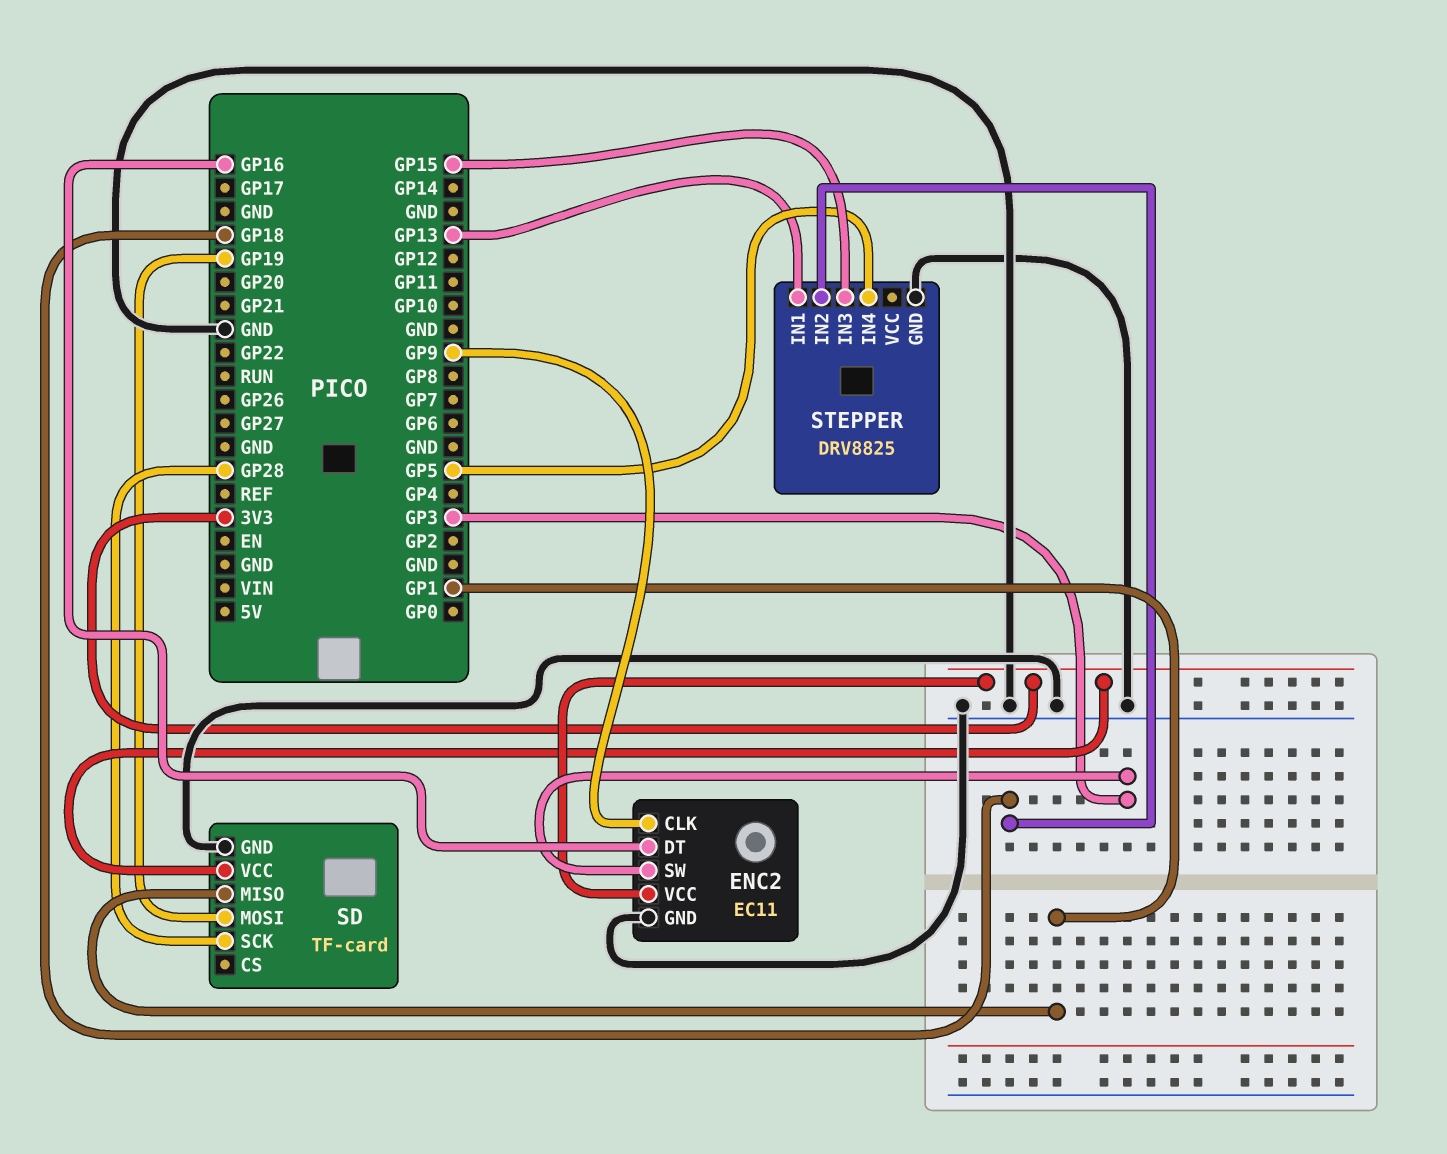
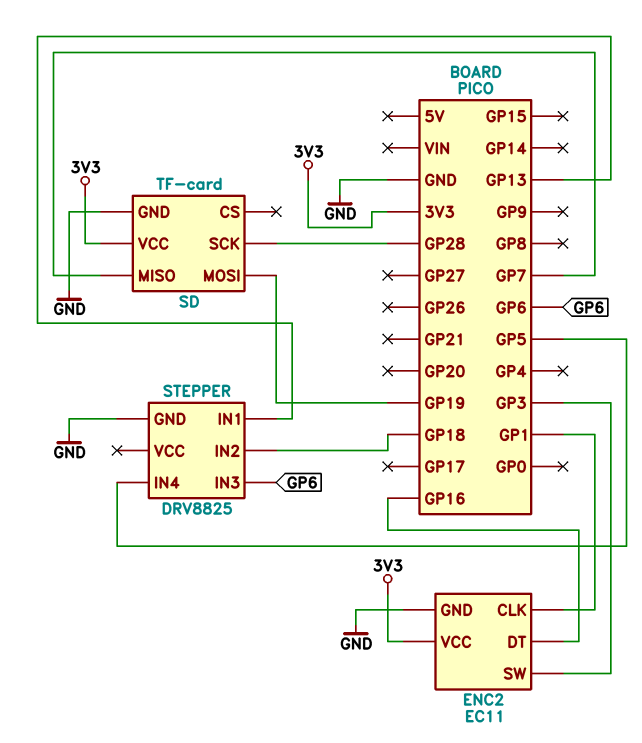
ENC2 pin CLK: GP9 -> GP1
SD pin MISO: GP1 -> GP7
STEPPER pin IN3: GP15 -> GP6

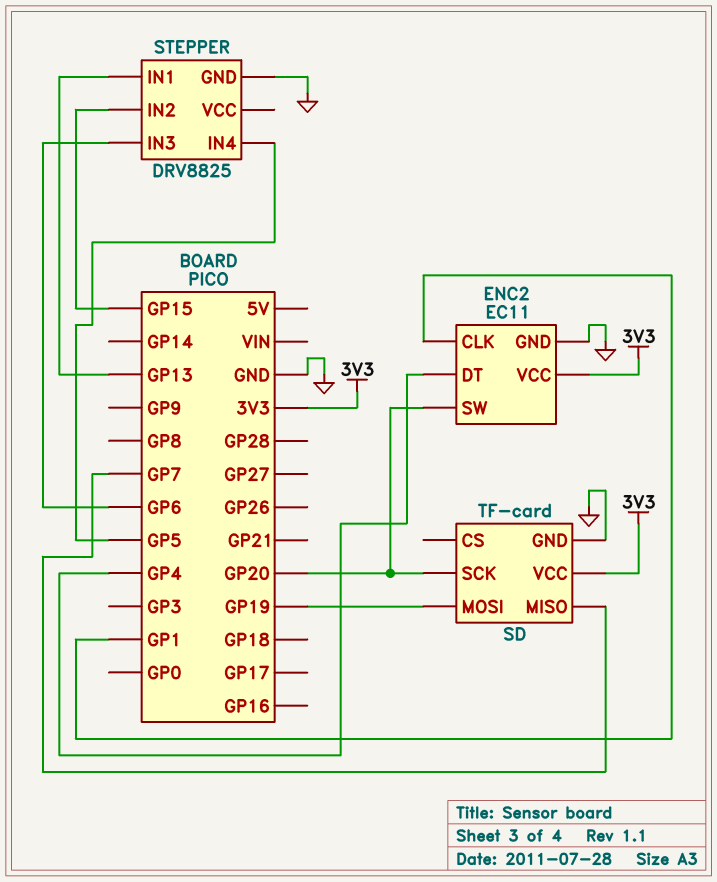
ENC2 pin DT: GP16 -> GP4
ENC2 pin SW: GP3 -> GP20
SD pin SCK: GP28 -> GP20
STEPPER pin IN2: GP18 -> GP15

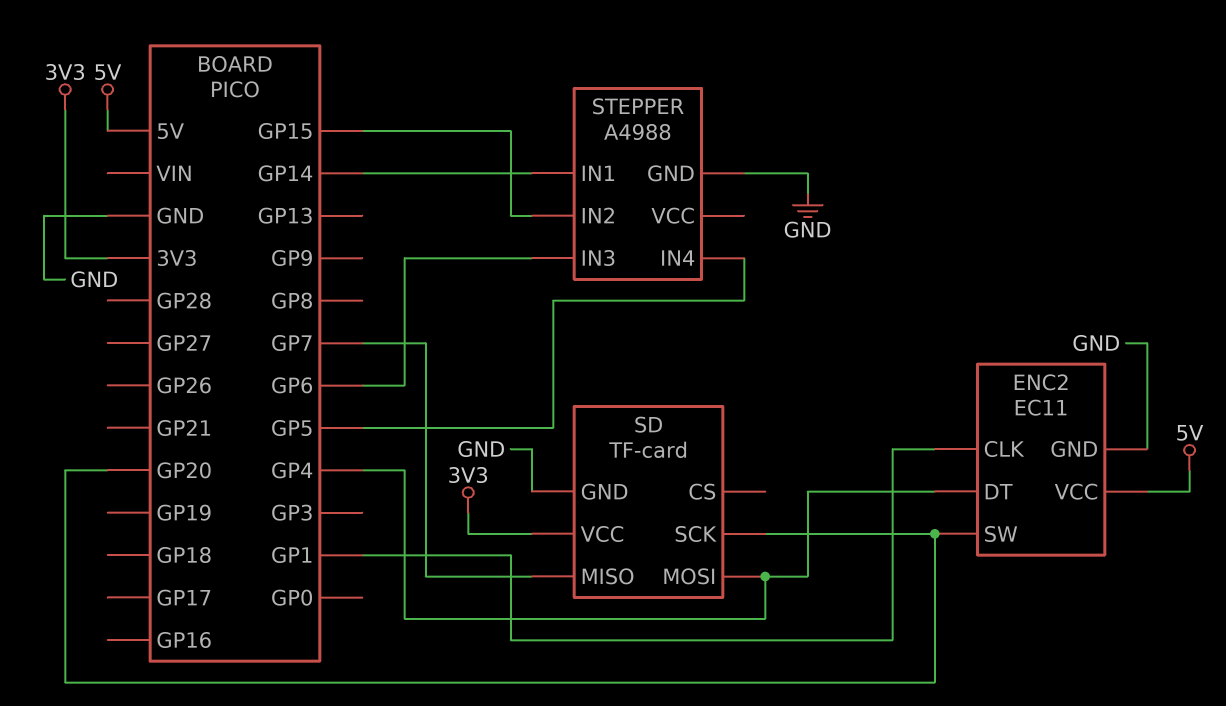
ENC2 pin VCC: 3V3 -> 5V
SD pin MOSI: GP19 -> GP4
STEPPER: DRV8825 -> A4988
STEPPER pin IN1: GP13 -> GP14

